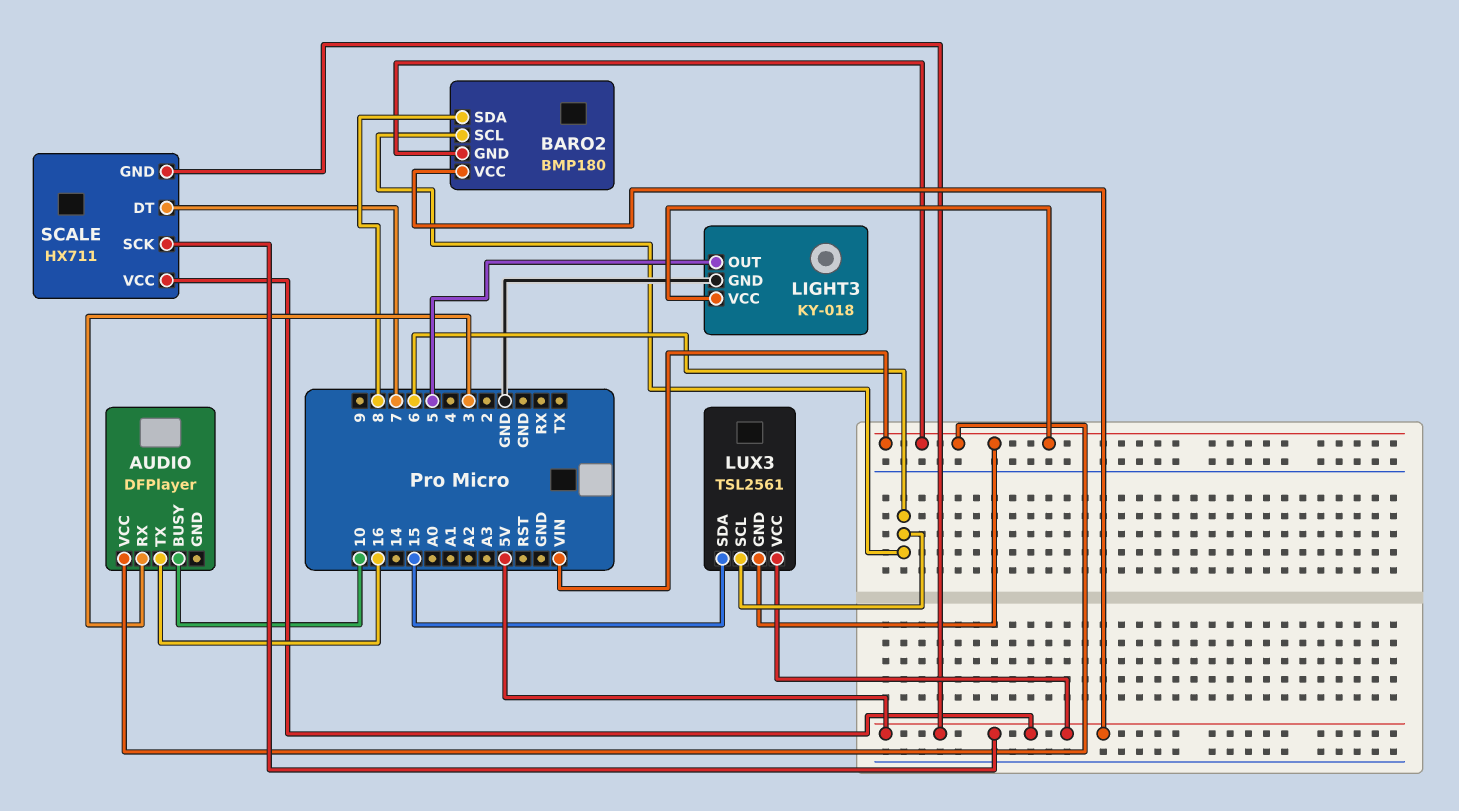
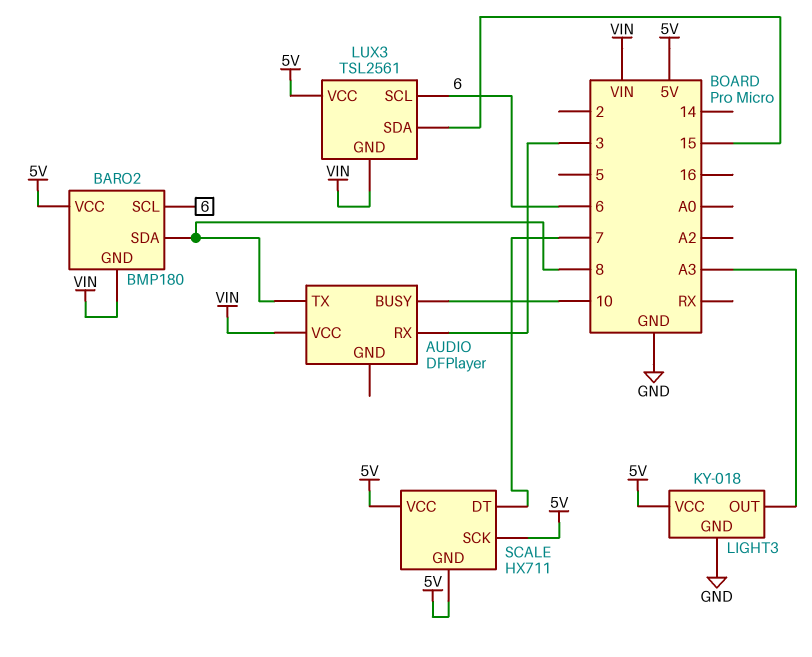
AUDIO pin TX: 16 -> 8
LIGHT3 pin OUT: 5 -> A3
LIGHT3 pin VCC: VIN -> 5V

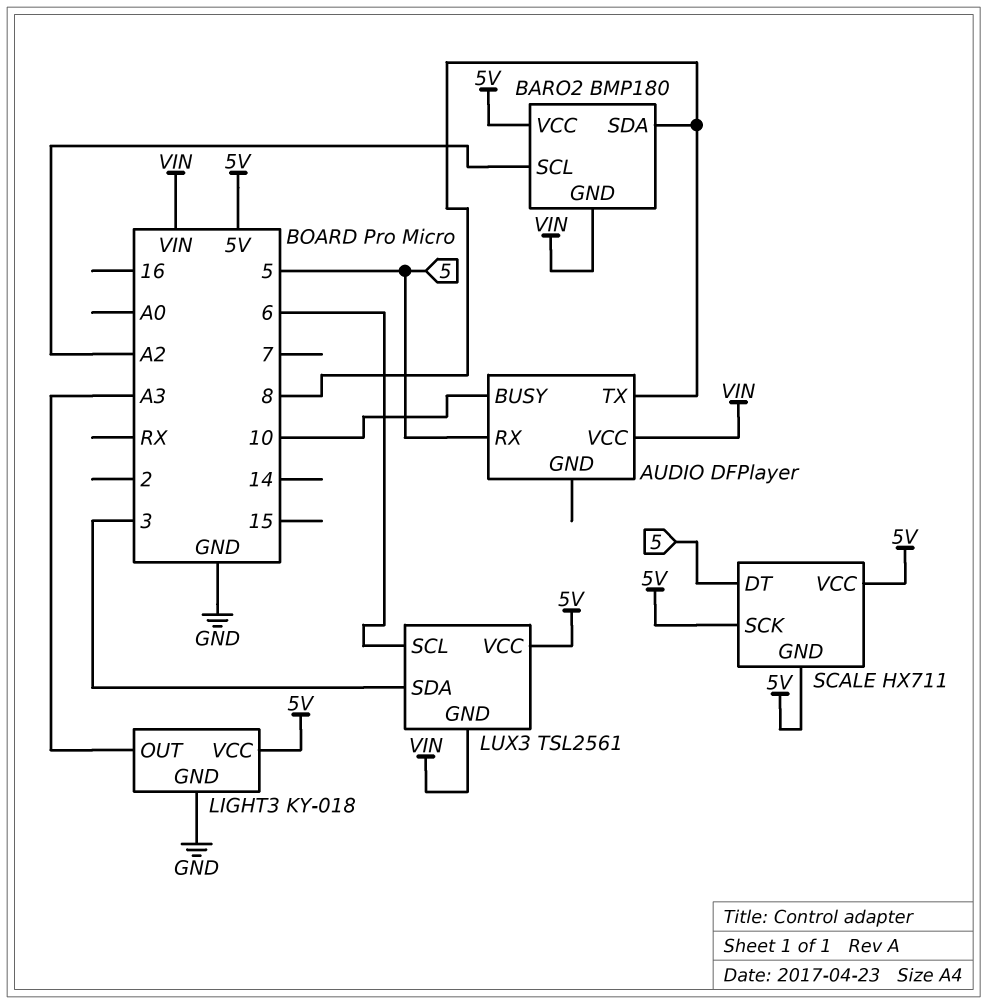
AUDIO pin RX: 3 -> 5
BARO2 pin SCL: 6 -> A2
LUX3 pin SDA: 15 -> 3
SCALE pin DT: 7 -> 5

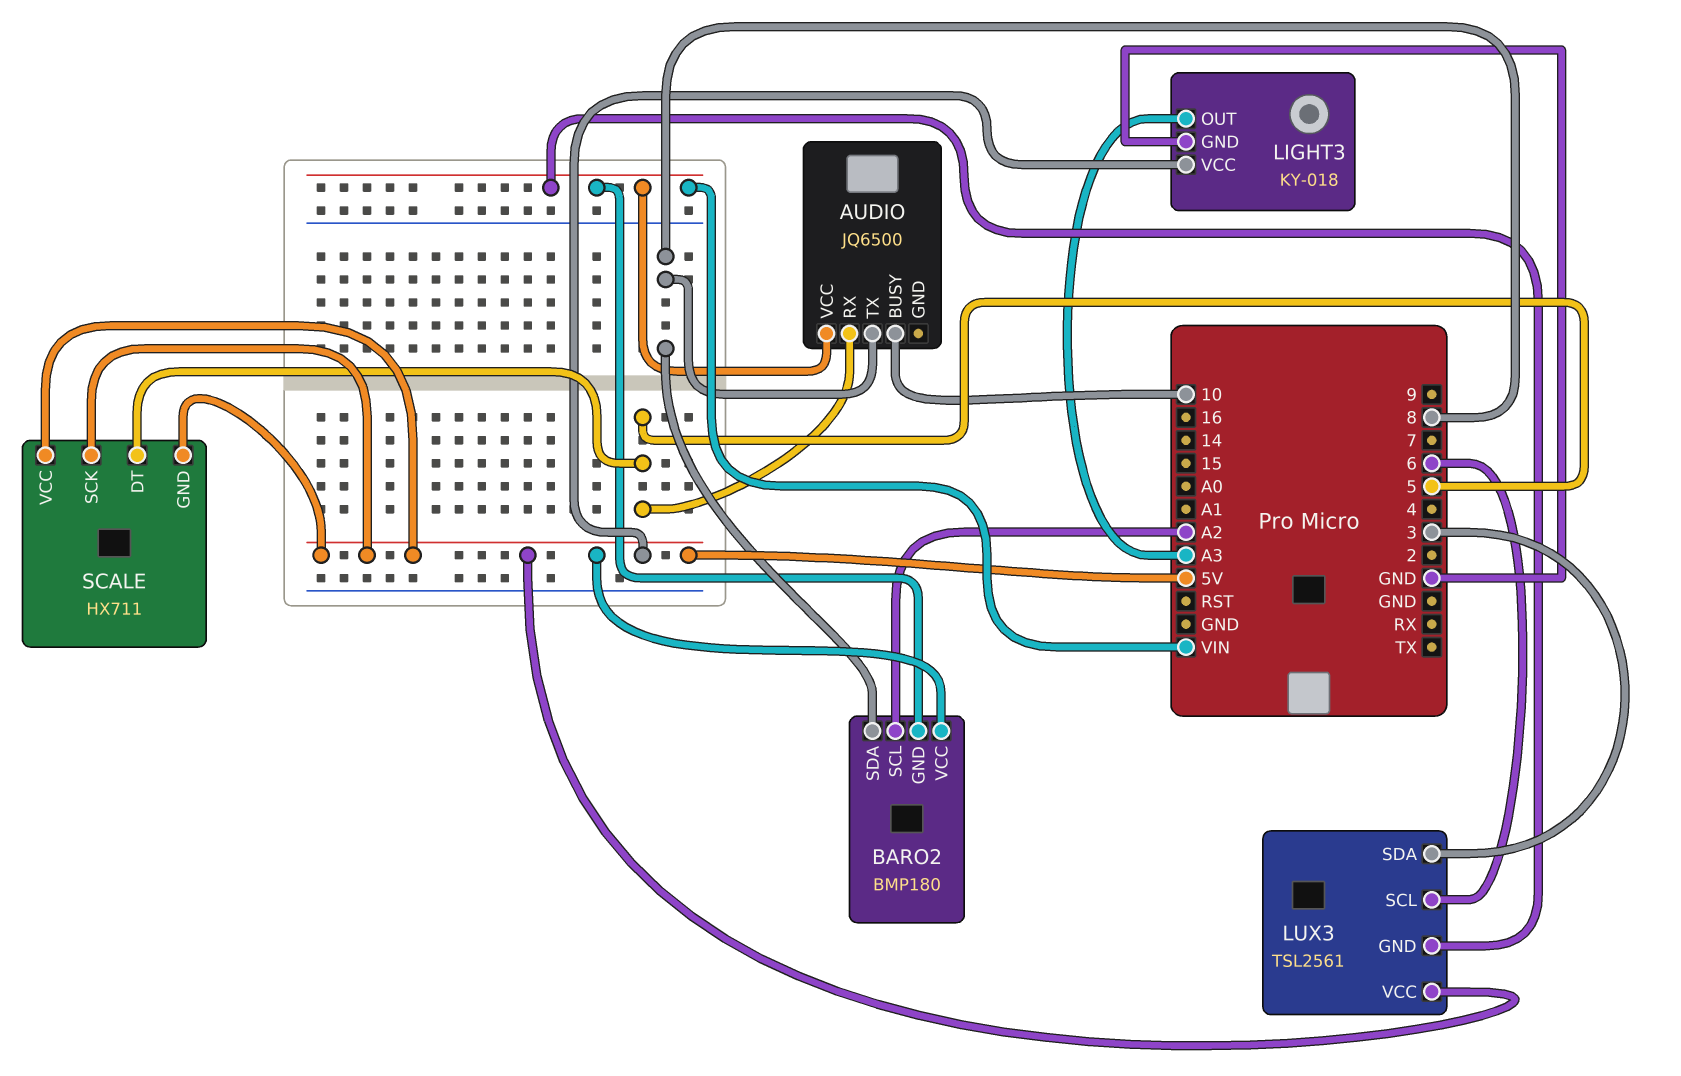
AUDIO: DFPlayer -> JQ6500

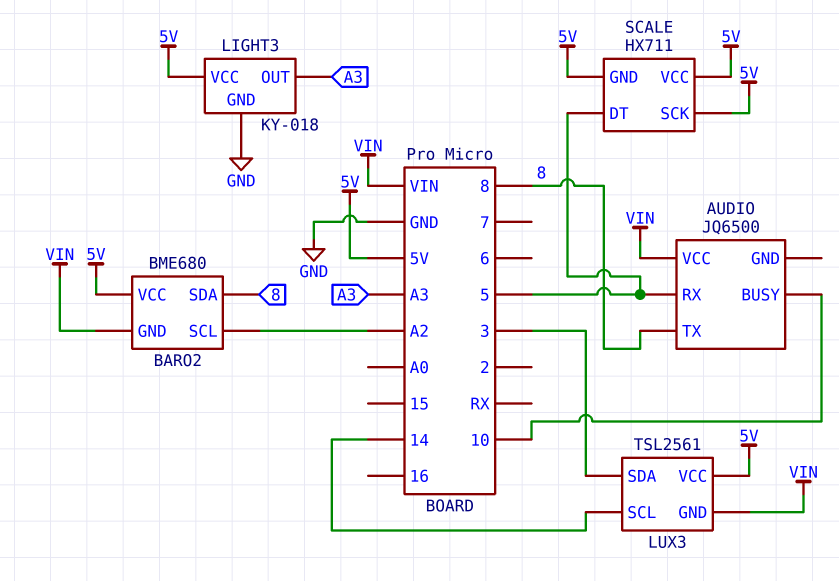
BARO2: BMP180 -> BME680
LUX3 pin SCL: 6 -> 14

